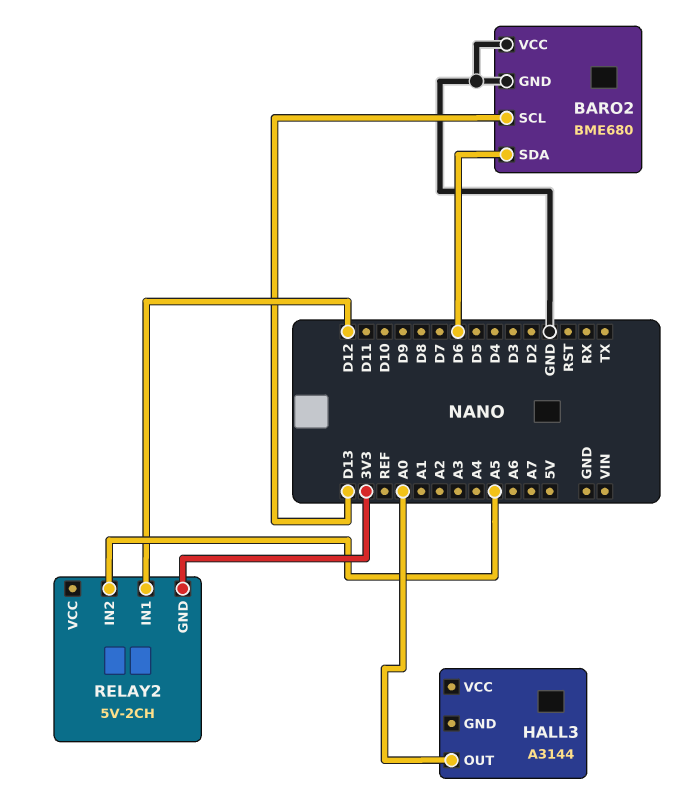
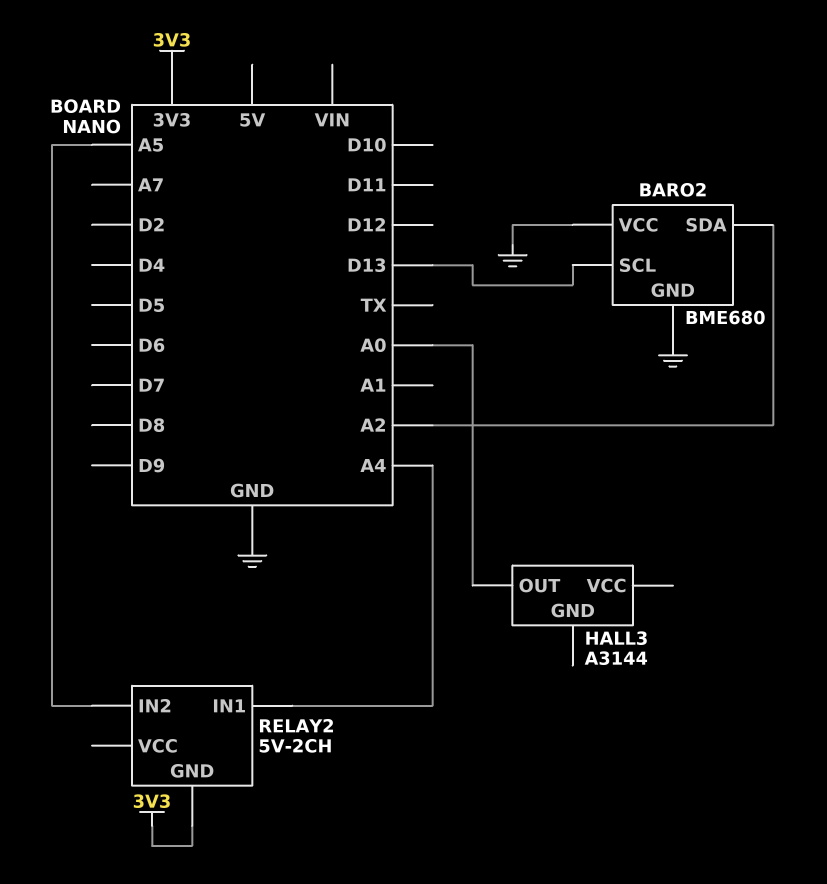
BARO2 pin SDA: D6 -> A2
RELAY2 pin IN1: D12 -> A4

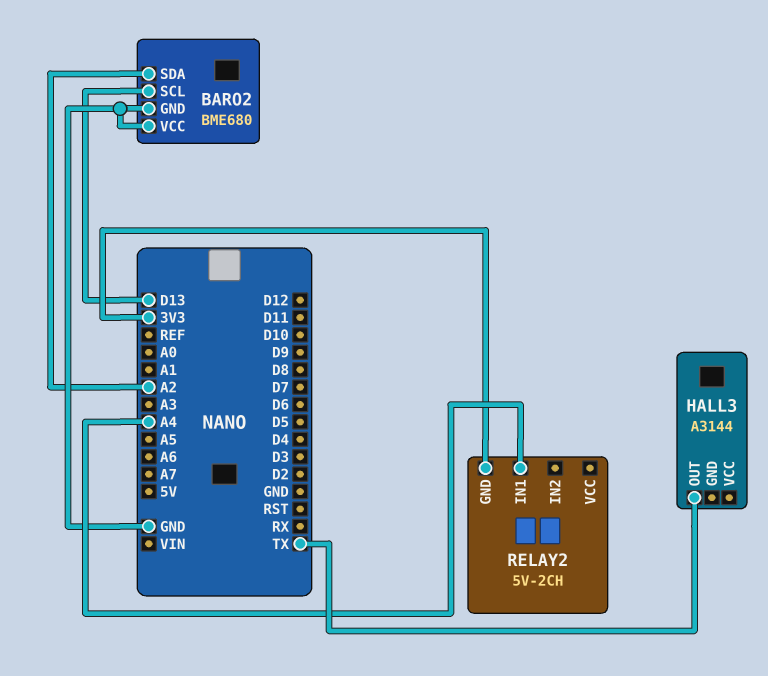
HALL3 pin OUT: A0 -> TX
RELAY2 pin IN2: A5 -> none

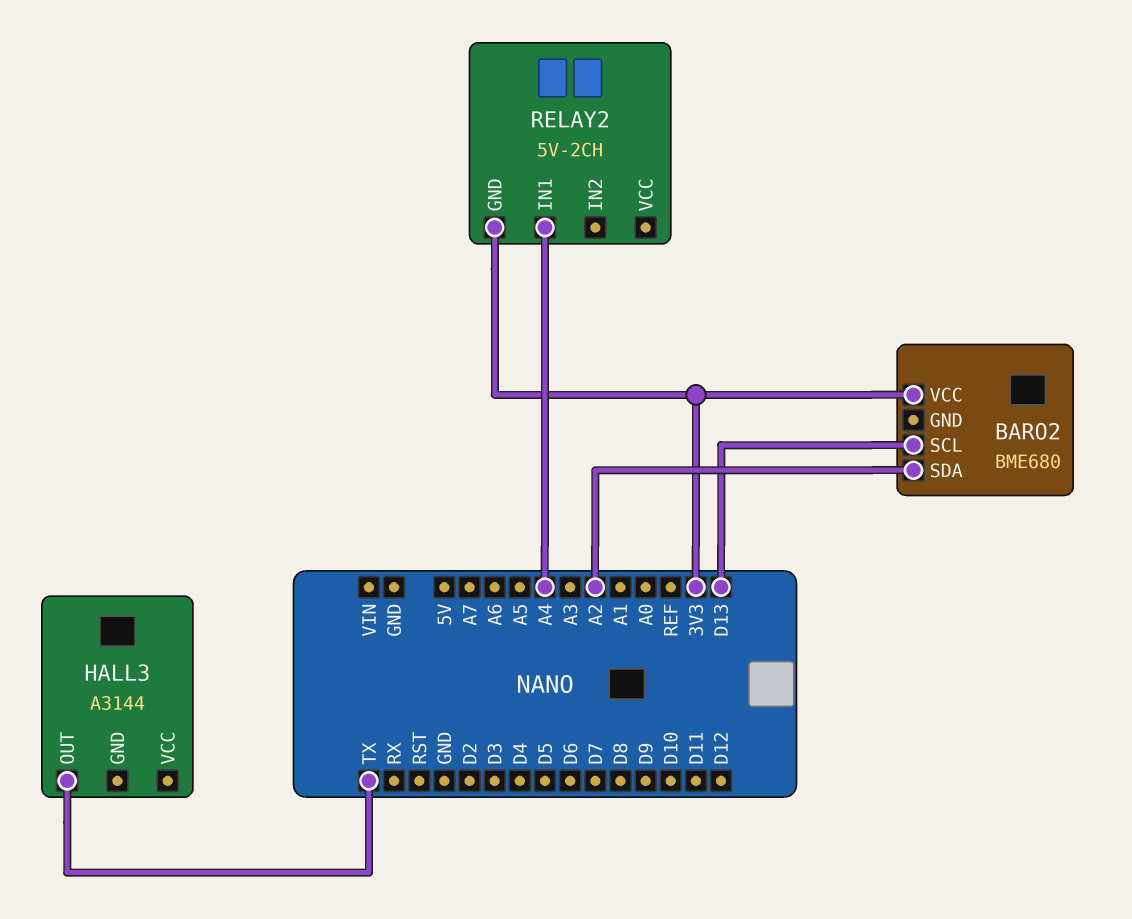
BARO2 pin GND: GND -> none
BARO2 pin VCC: GND -> 3V3

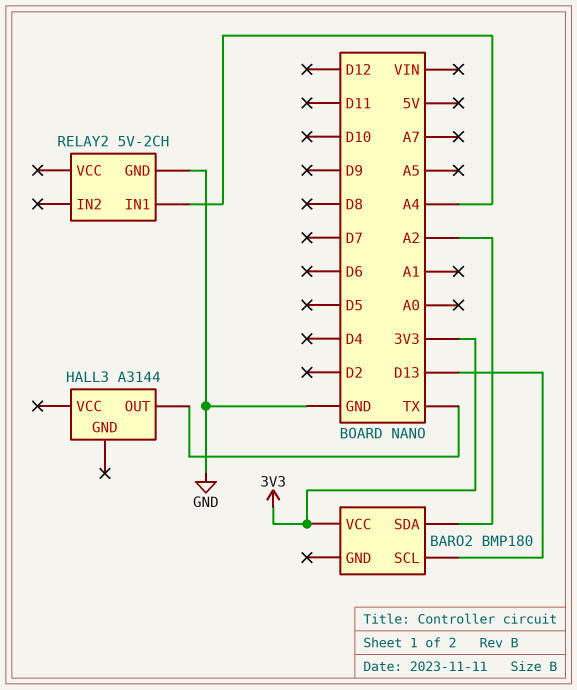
BARO2: BME680 -> BMP180
RELAY2 pin GND: 3V3 -> GND

